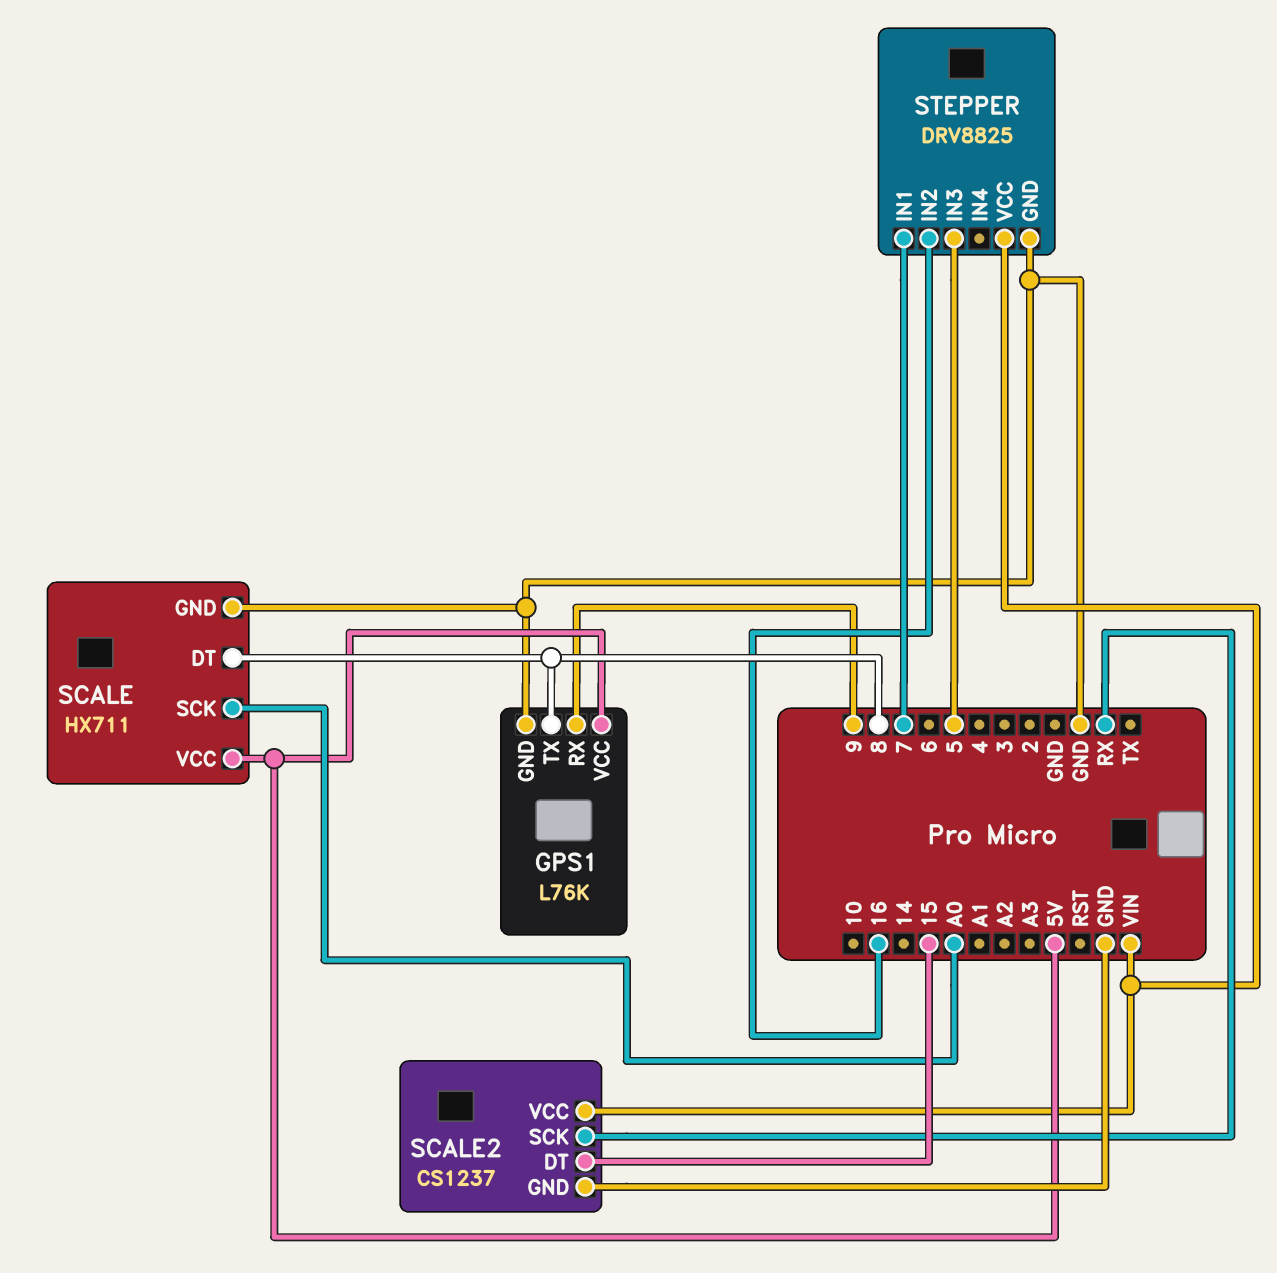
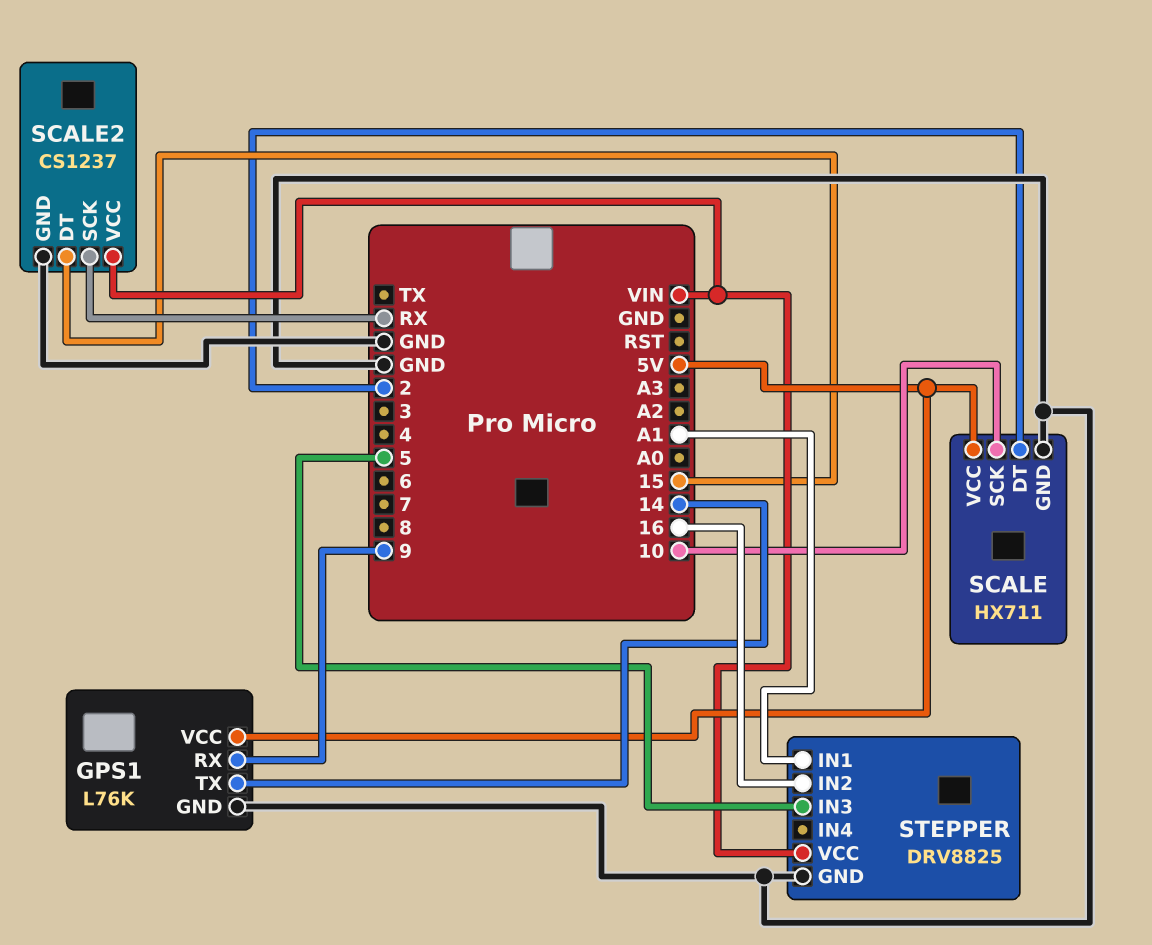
GPS1 pin TX: 8 -> 14
SCALE pin DT: 8 -> 2
SCALE pin SCK: A0 -> 10
STEPPER pin IN1: 7 -> A1

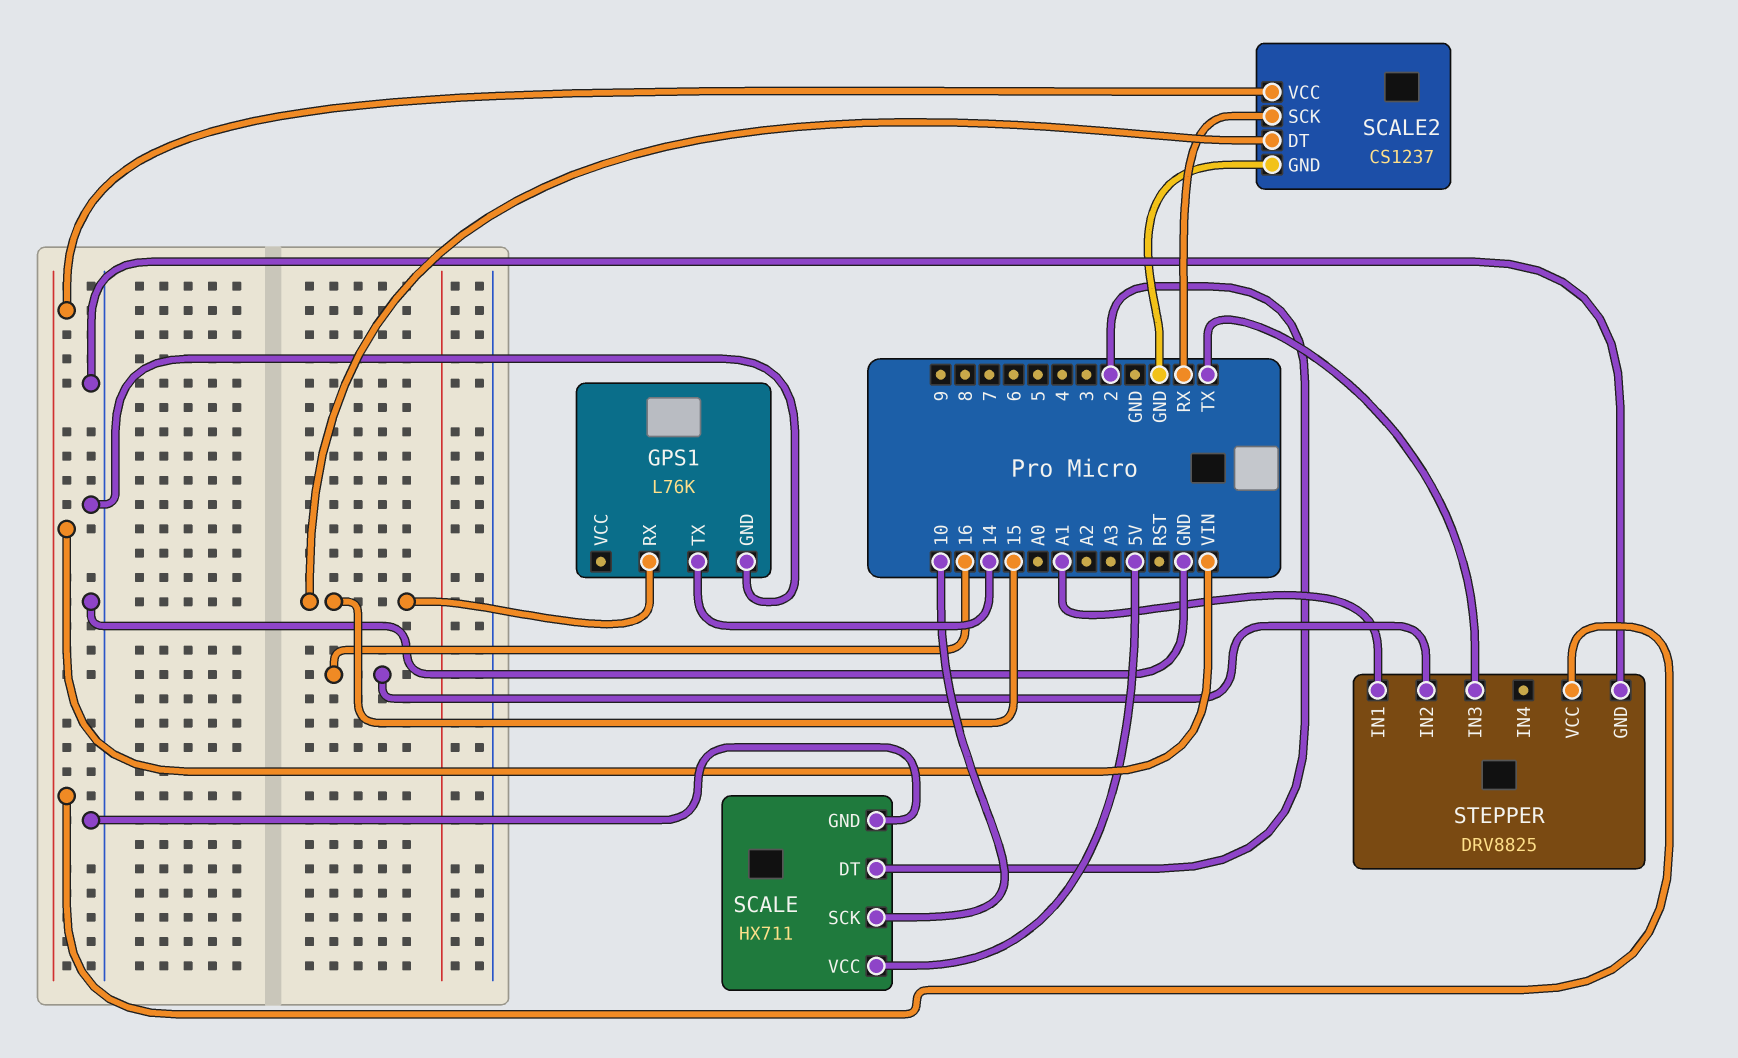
GPS1 pin RX: 9 -> 15
GPS1 pin VCC: 5V -> none
STEPPER pin IN3: 5 -> TX

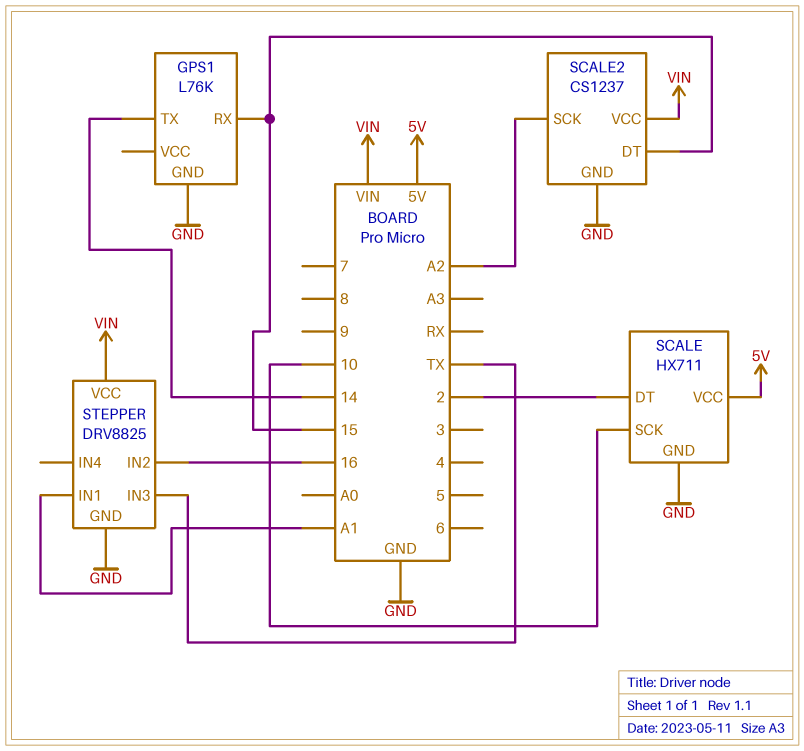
SCALE2 pin SCK: RX -> A2

